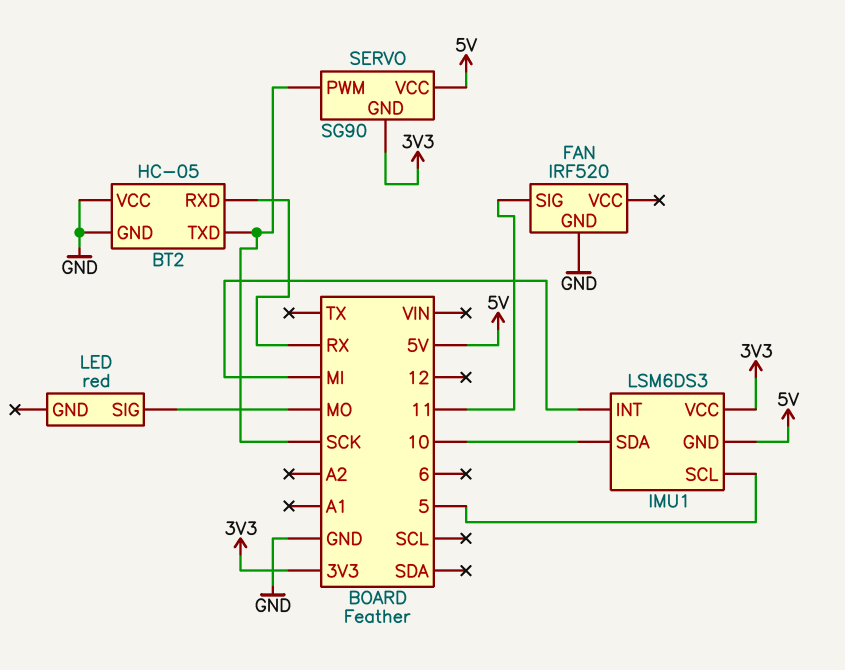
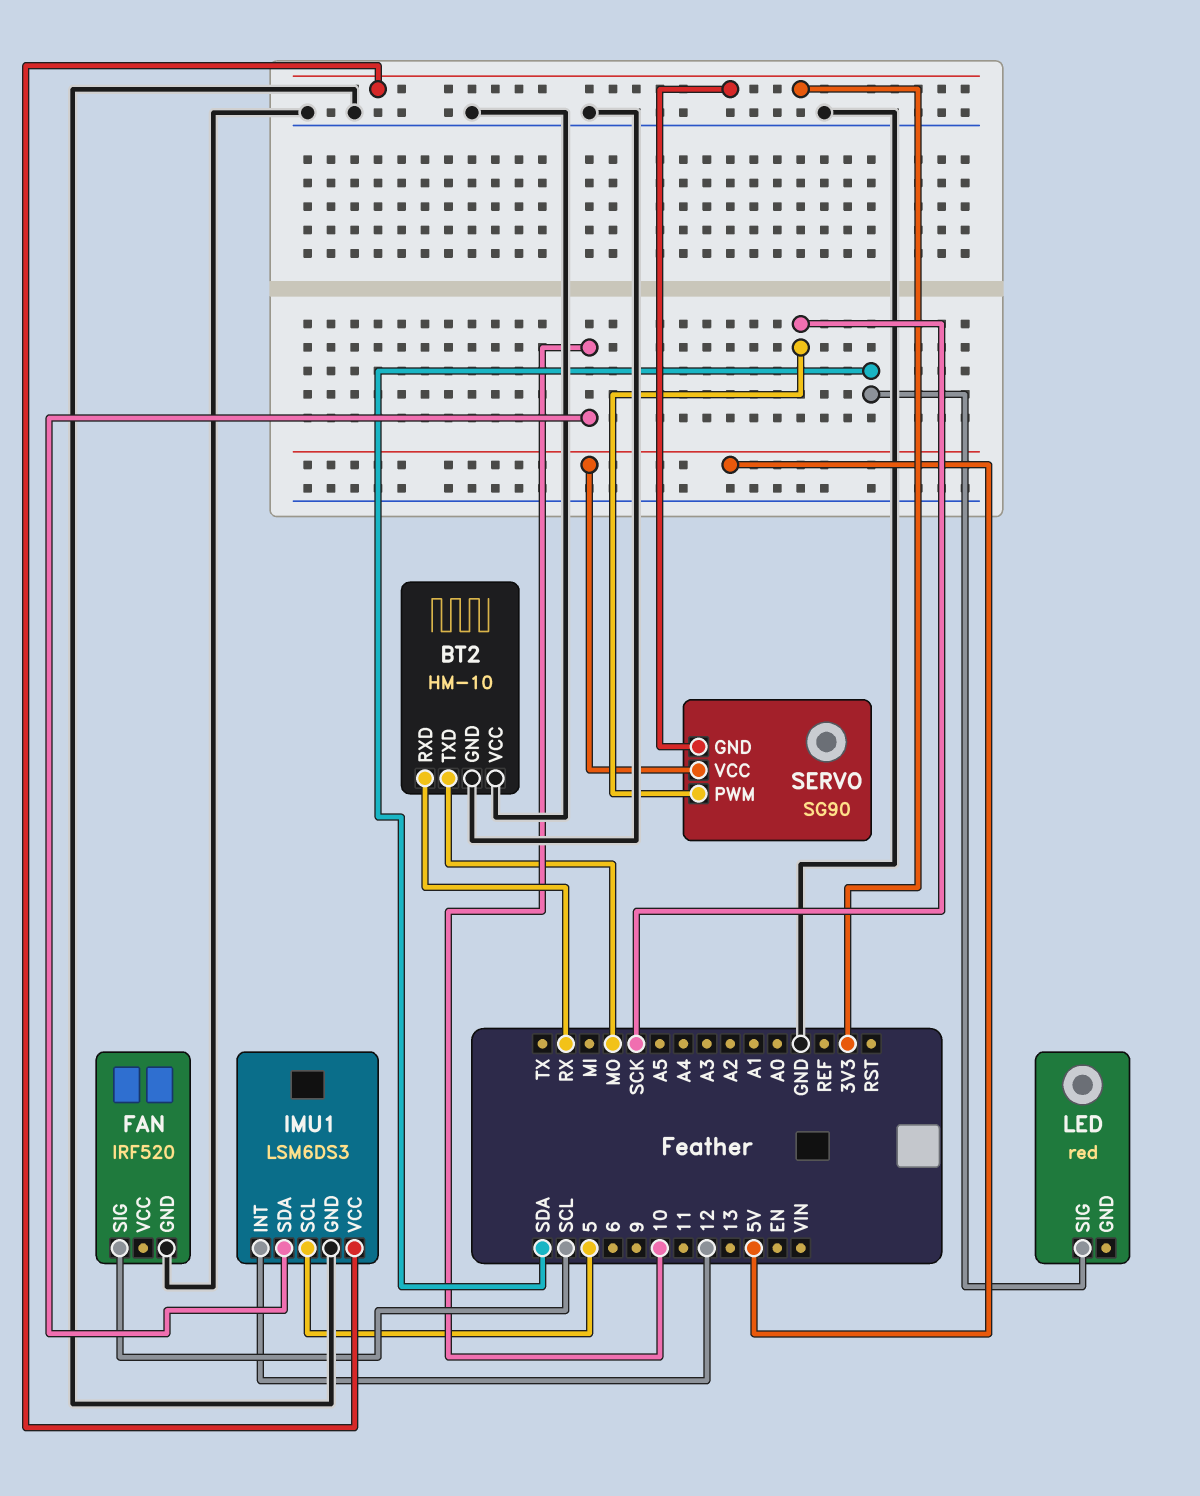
BT2: HC-05 -> HM-10
BT2 pin TXD: SCK -> MO
FAN pin SIG: 11 -> SCL
IMU1 pin GND: 5V -> GND
IMU1 pin INT: MI -> 12
LED pin SIG: MO -> SDA

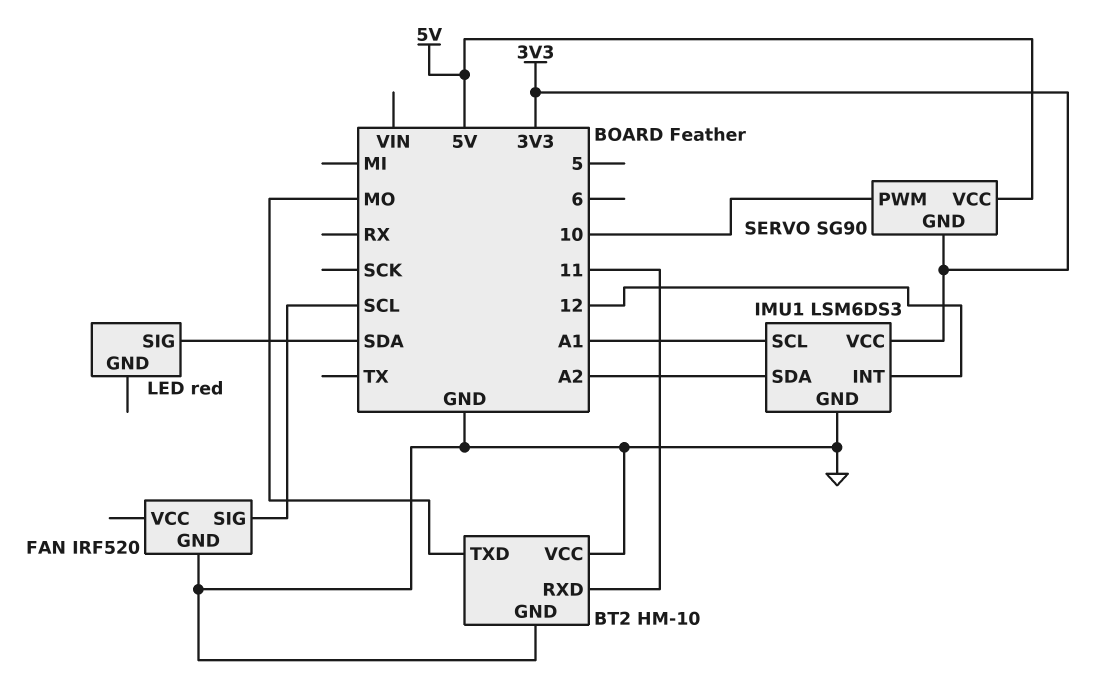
BT2 pin RXD: RX -> 11
IMU1 pin SCL: 5 -> A1
IMU1 pin SDA: 10 -> A2
SERVO pin PWM: SCK -> 10

